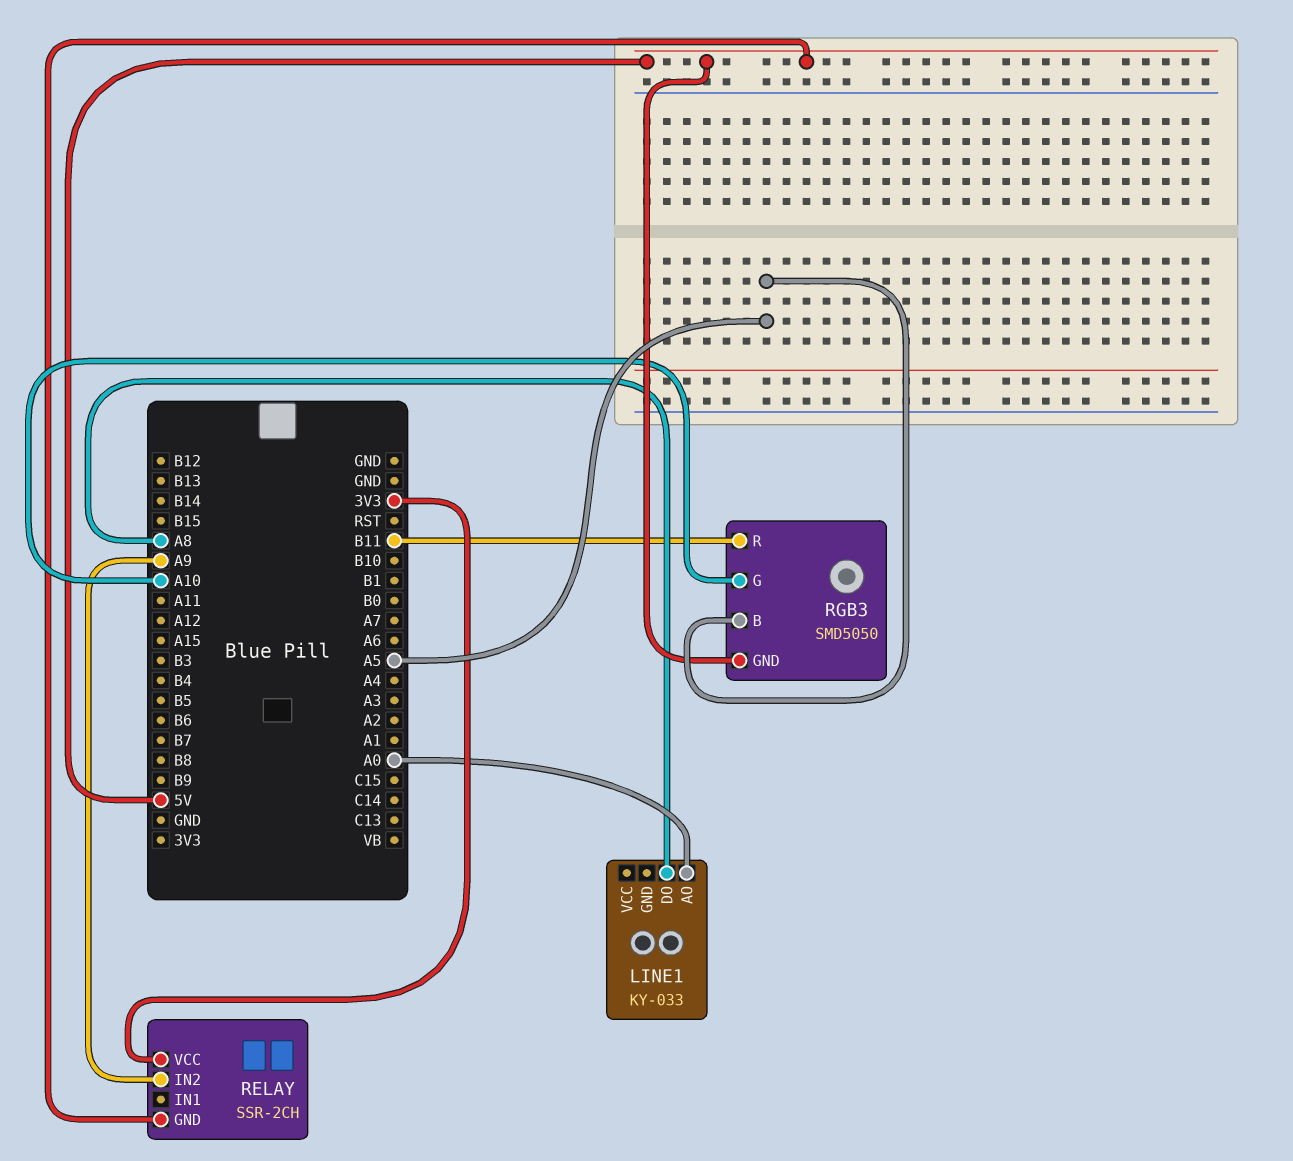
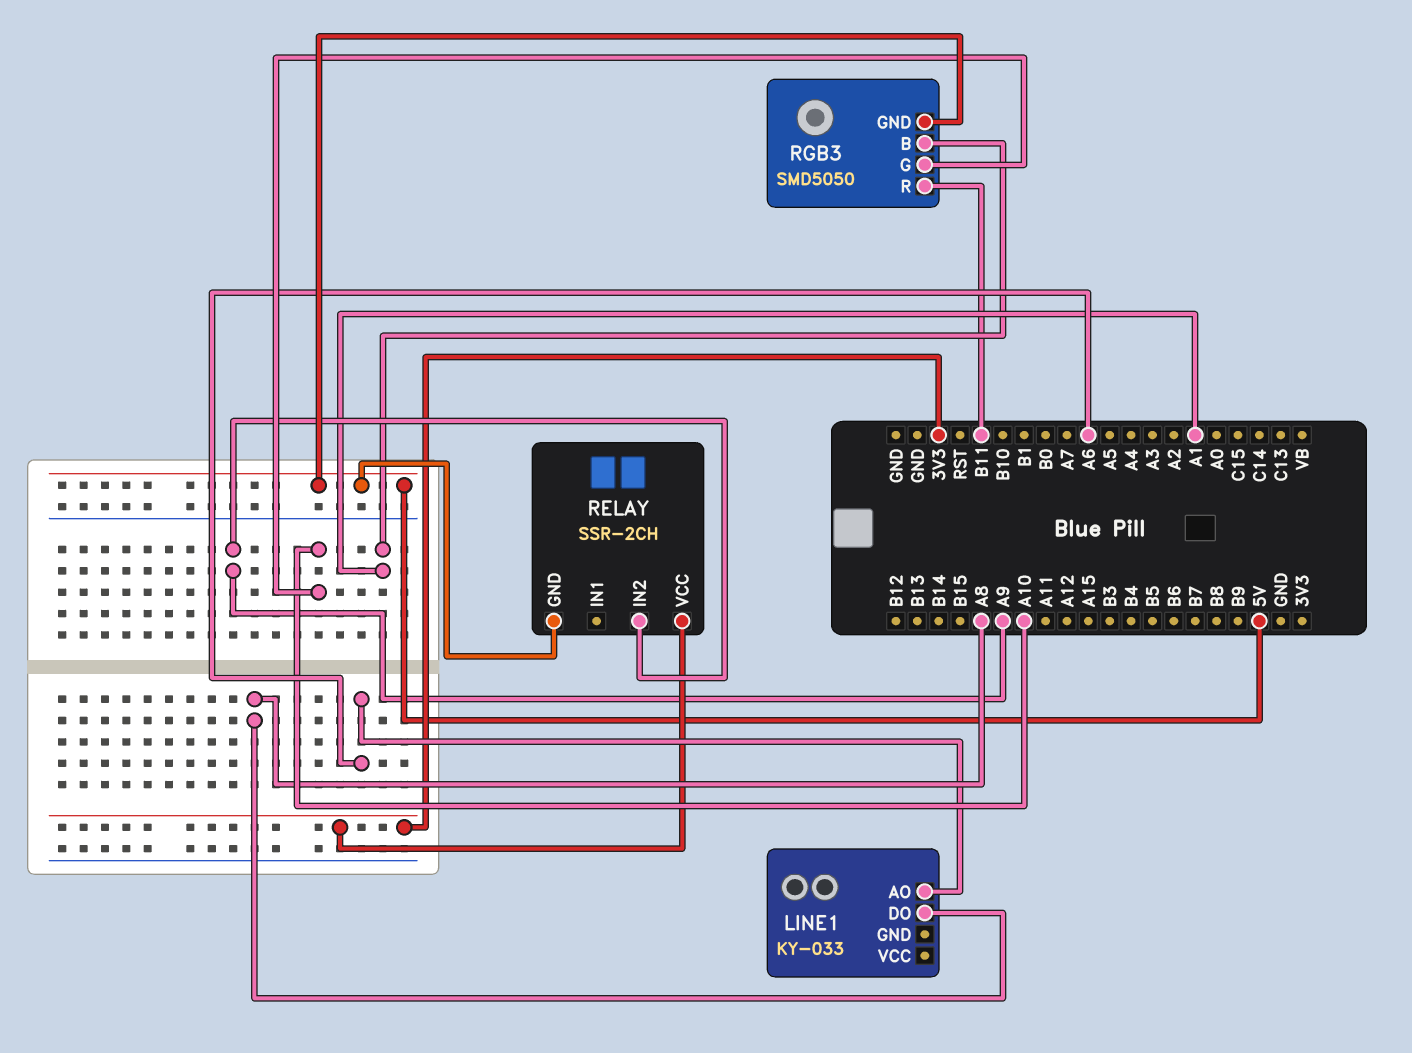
LINE1 pin AO: A0 -> A6
RGB3 pin B: A5 -> A1

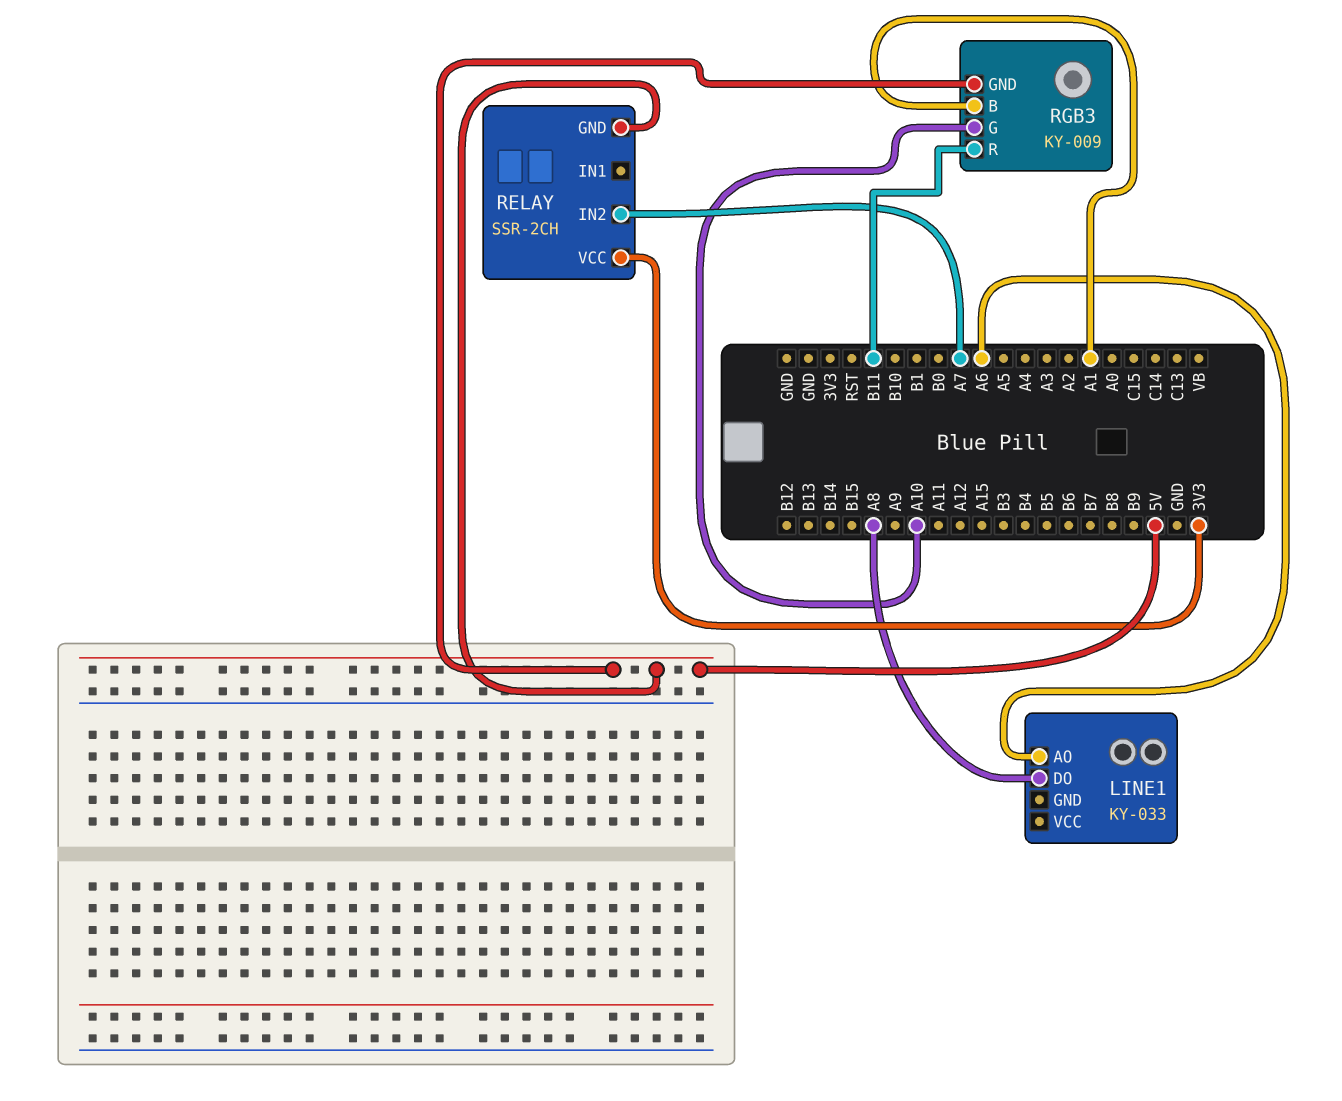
RELAY pin IN2: A9 -> A7
RGB3: SMD5050 -> KY-009

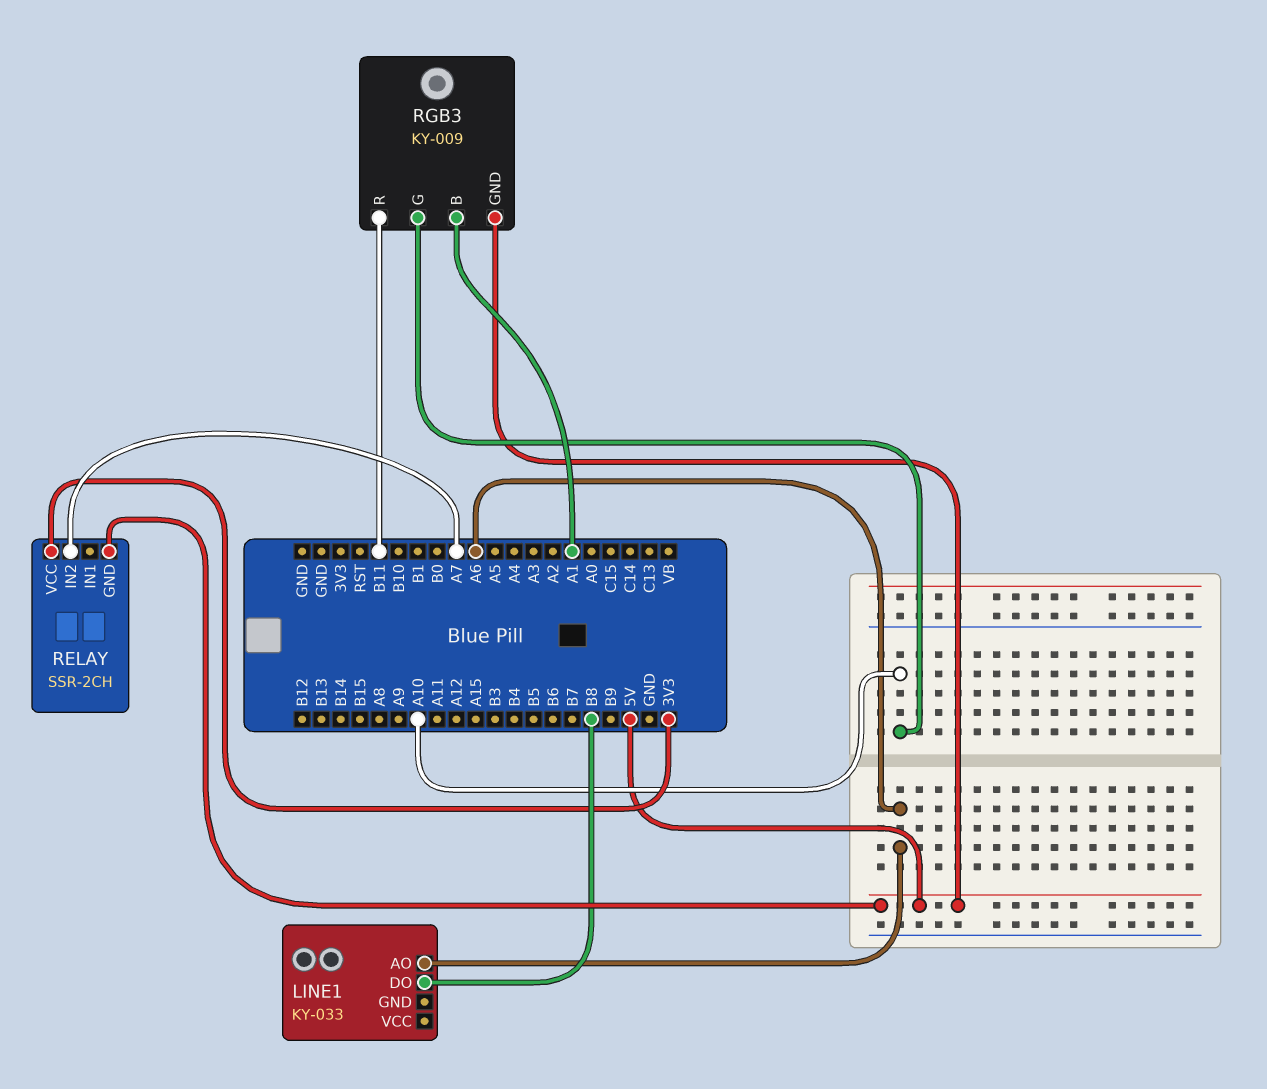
LINE1 pin DO: A8 -> B8

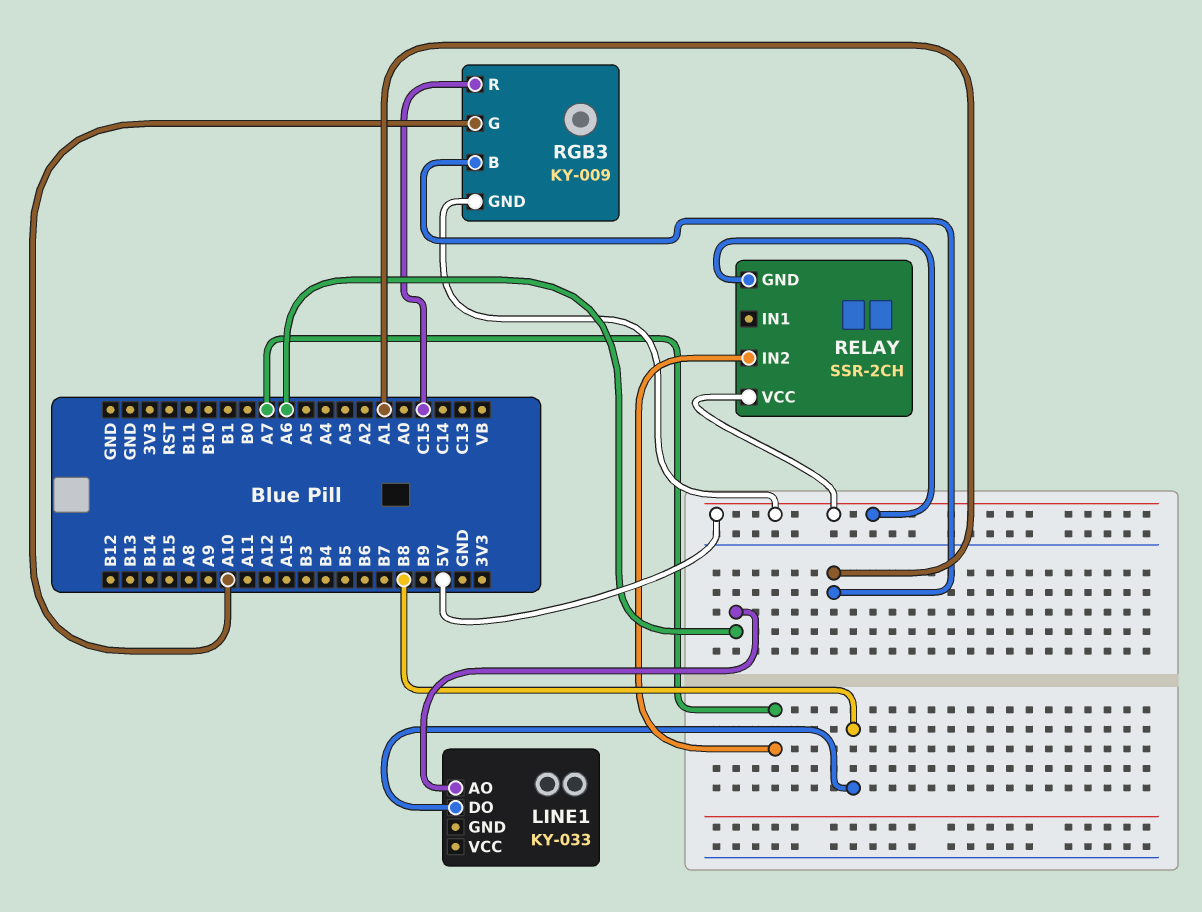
RELAY pin VCC: 3V3 -> 5V
RGB3 pin R: B11 -> C15

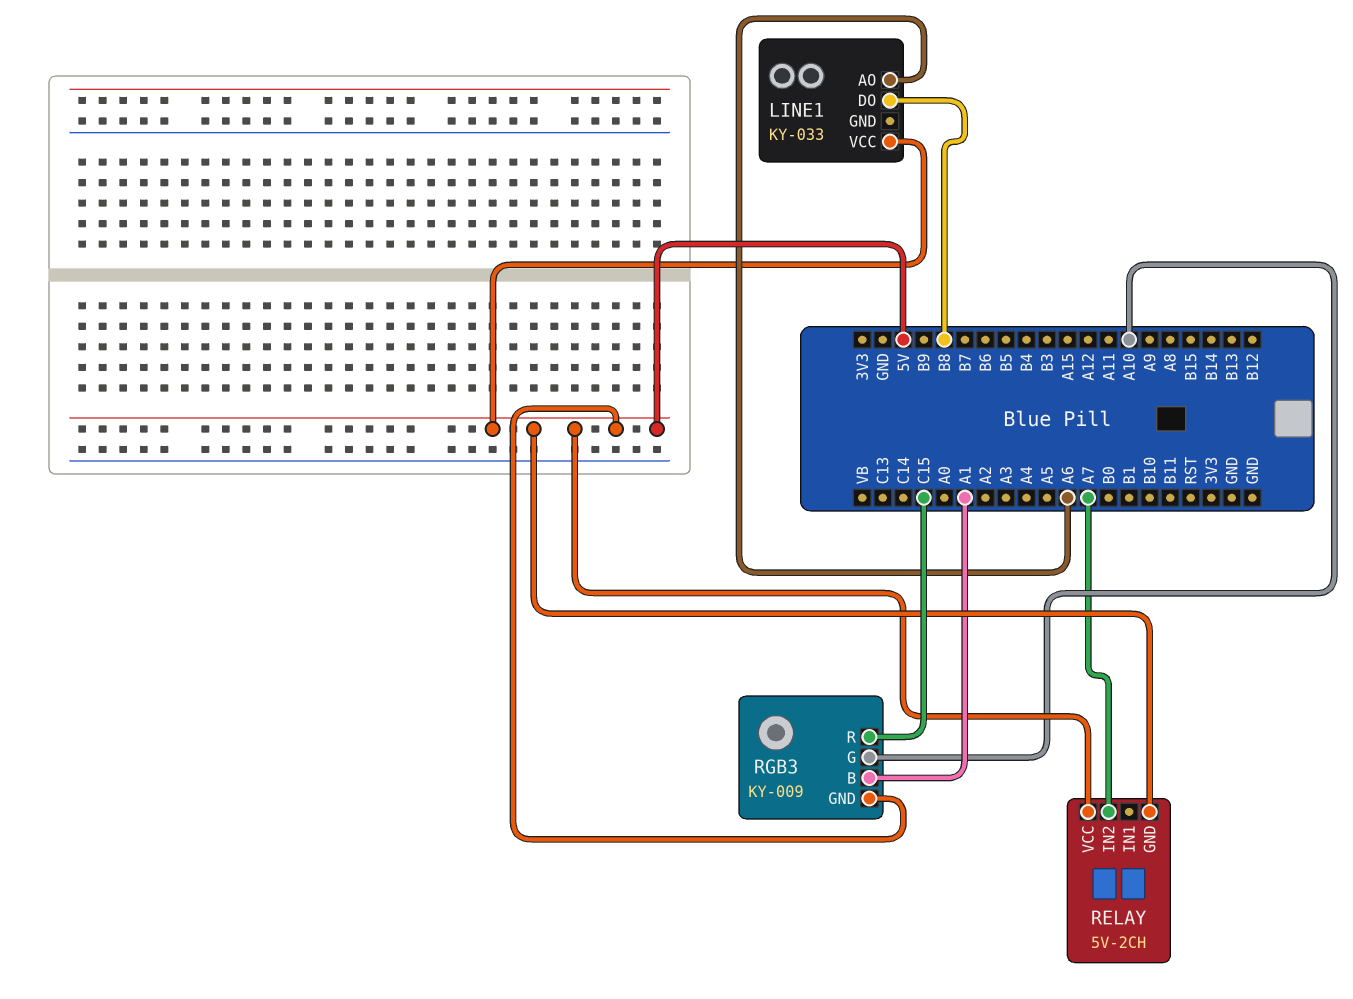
LINE1 pin VCC: none -> 5V
RELAY: SSR-2CH -> 5V-2CH

